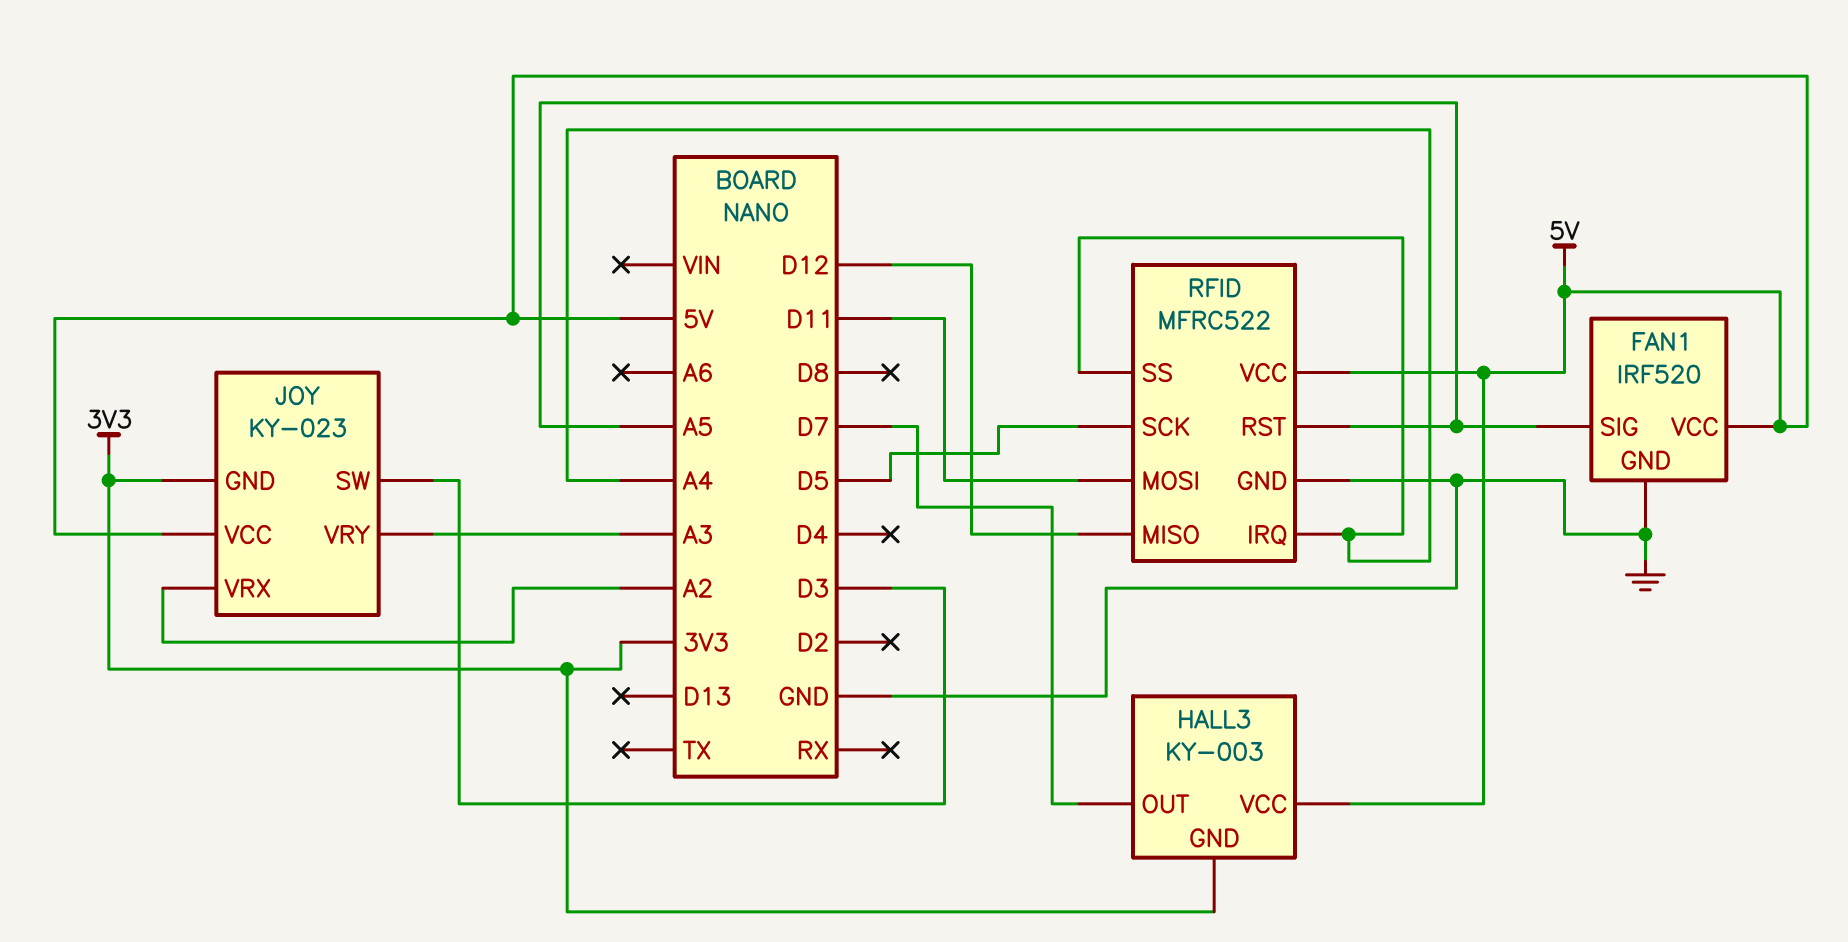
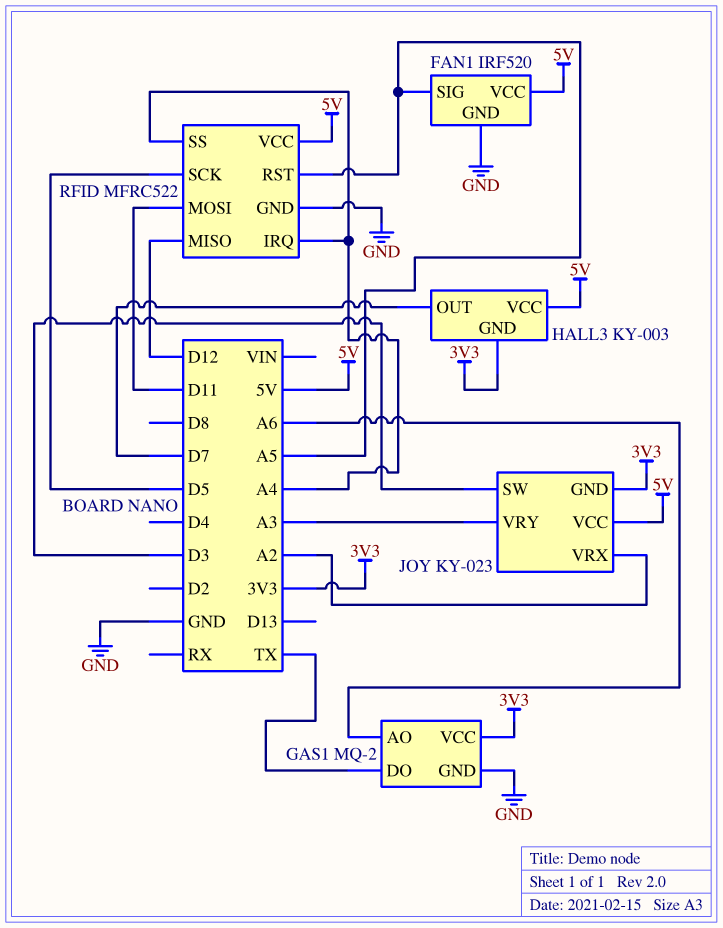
GAS1: none -> MQ-2
GAS1 pin AO: none -> A6
GAS1 pin DO: none -> TX
GAS1 pin GND: none -> GND
GAS1 pin VCC: none -> 3V3

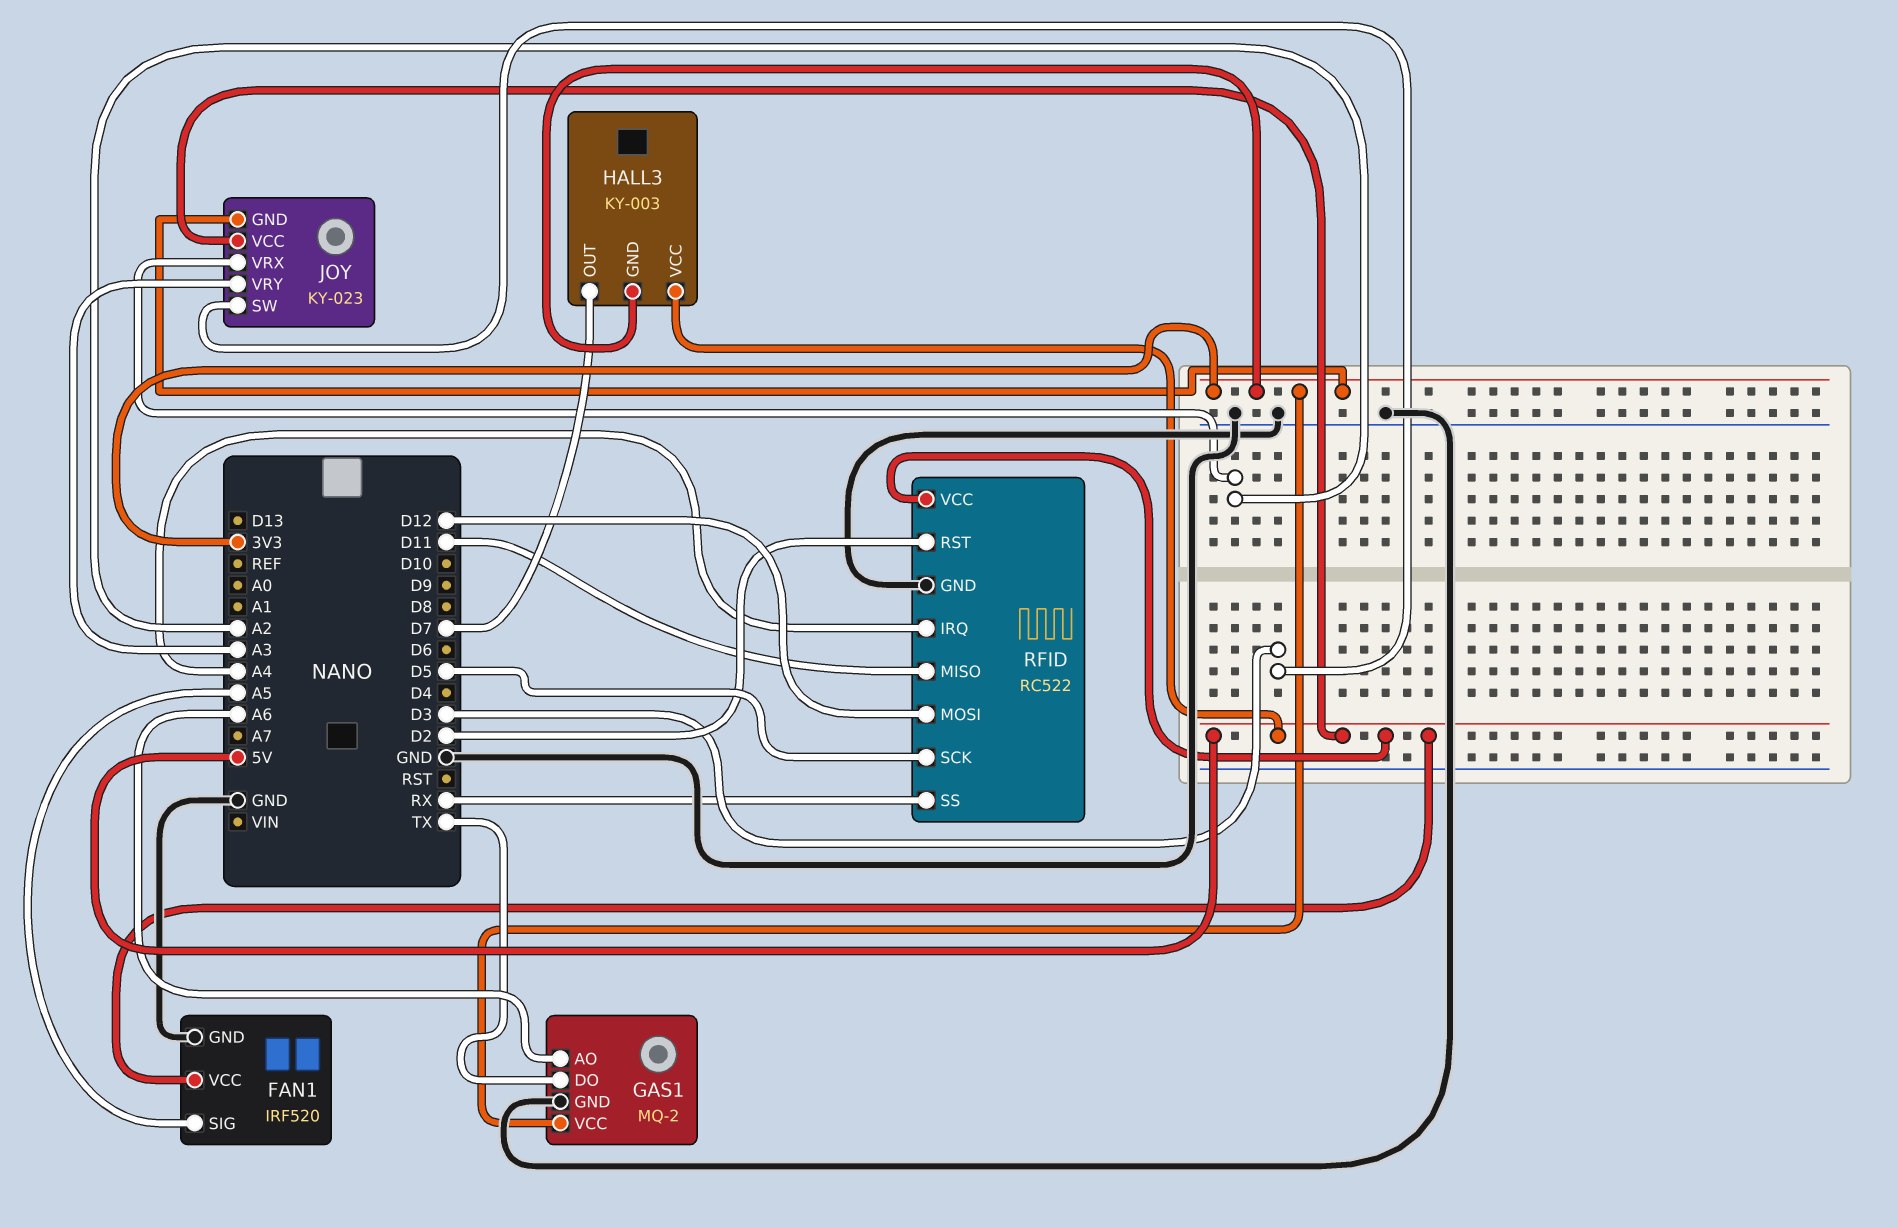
RFID: MFRC522 -> RC522
RFID pin MISO: D12 -> D11
RFID pin MOSI: D11 -> D12
RFID pin RST: A5 -> D2
RFID pin SS: A4 -> RX

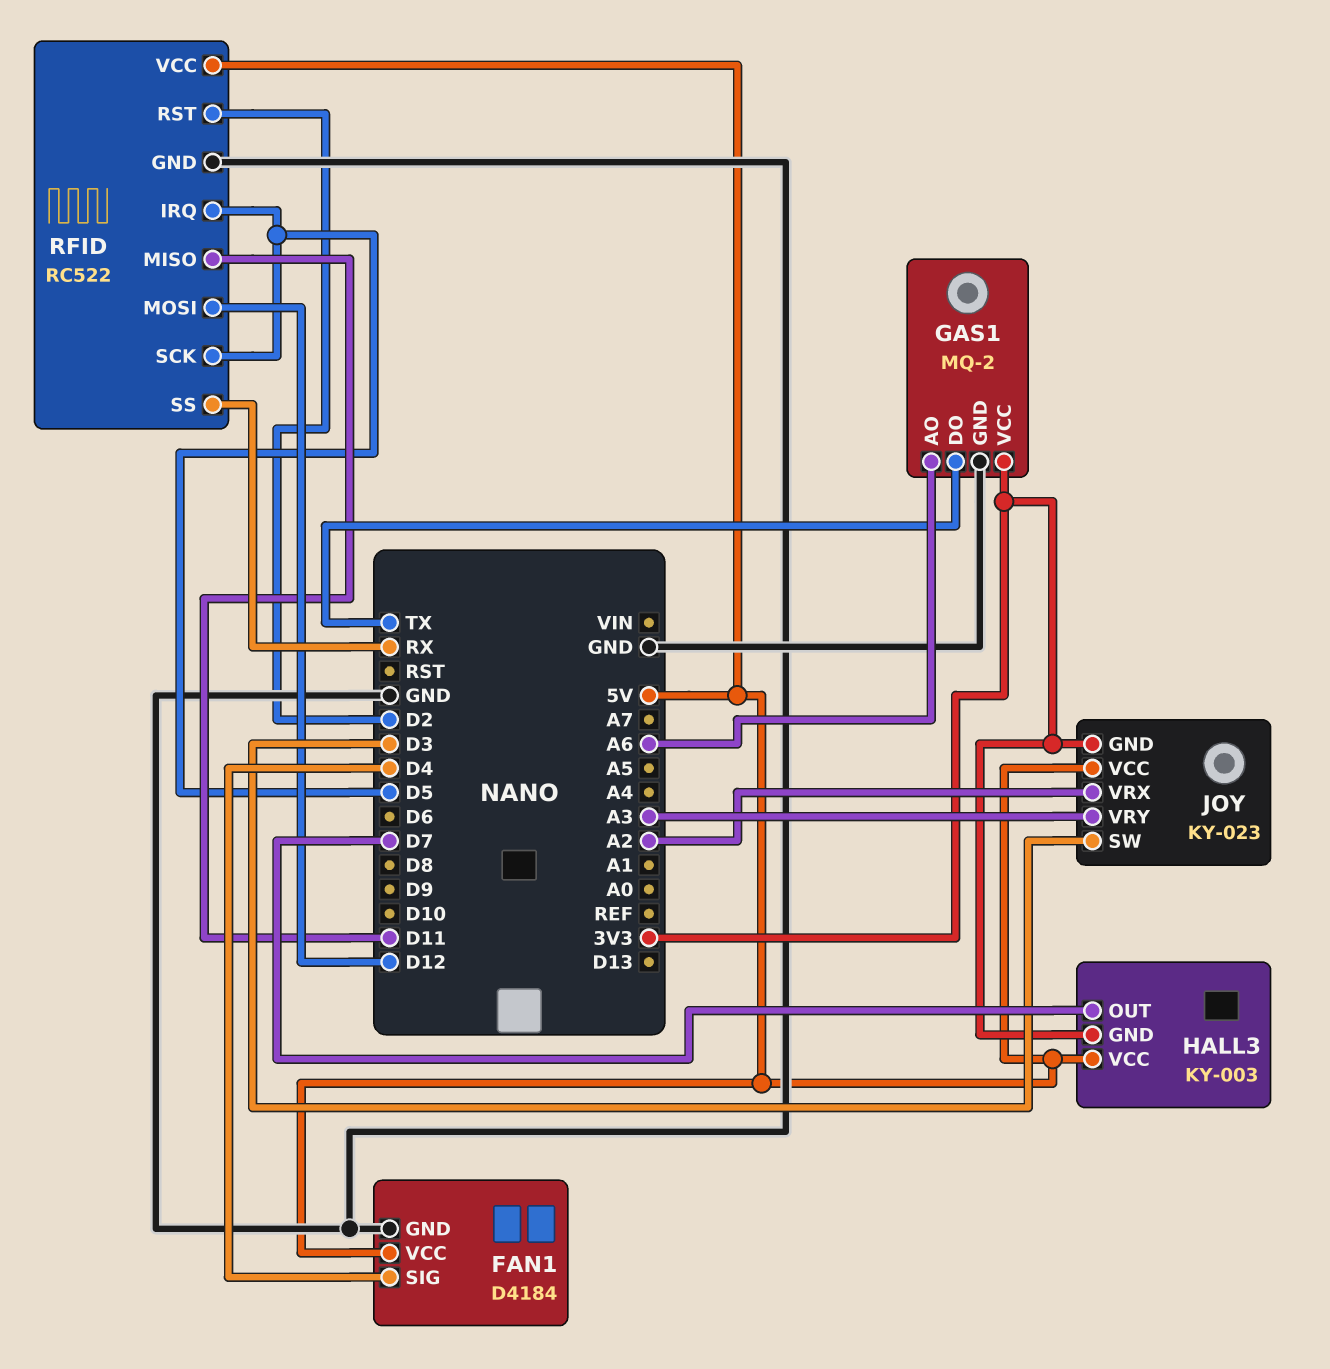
FAN1: IRF520 -> D4184
FAN1 pin SIG: A5 -> D4
RFID pin IRQ: A4 -> D5

